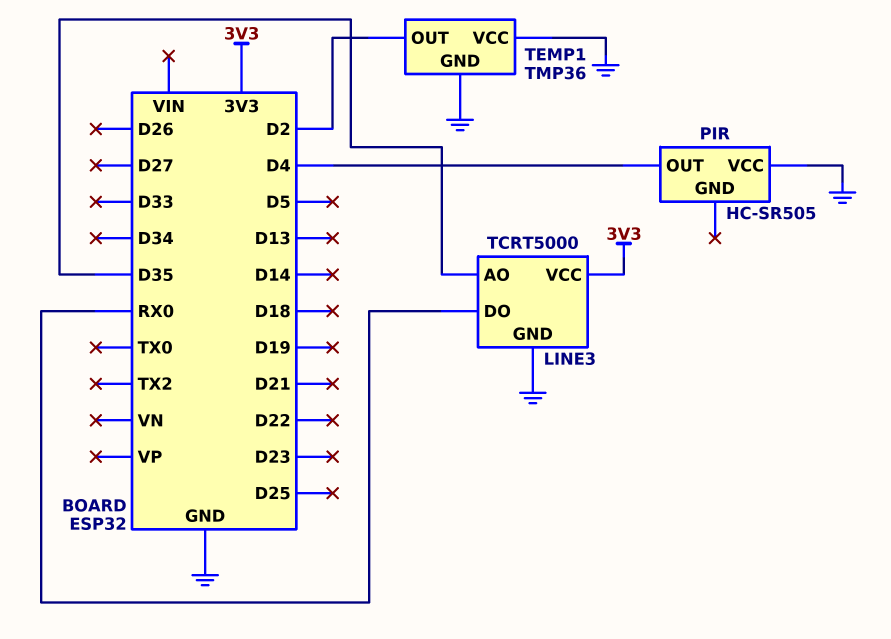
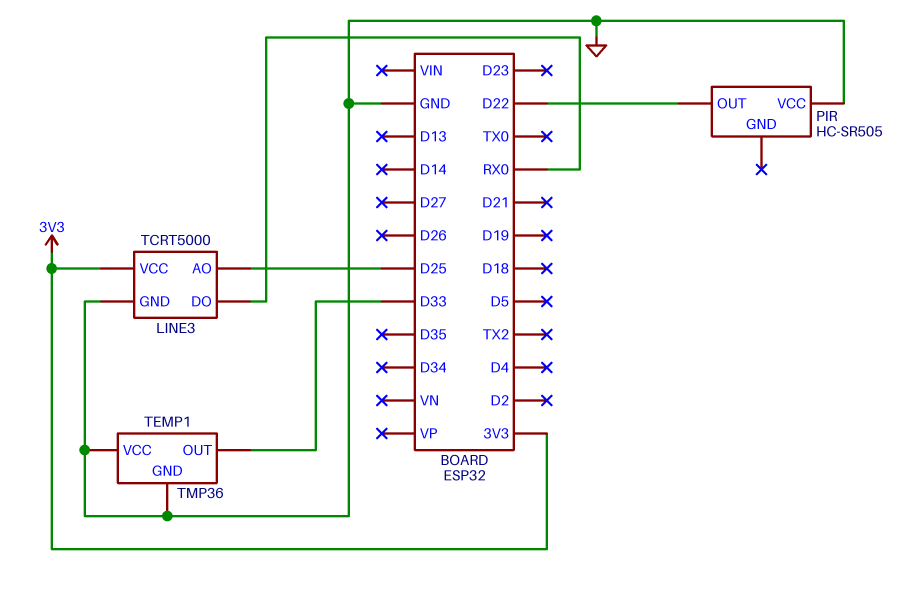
LINE3 pin AO: D35 -> D25
PIR pin OUT: D4 -> D22
TEMP1 pin OUT: D2 -> D33

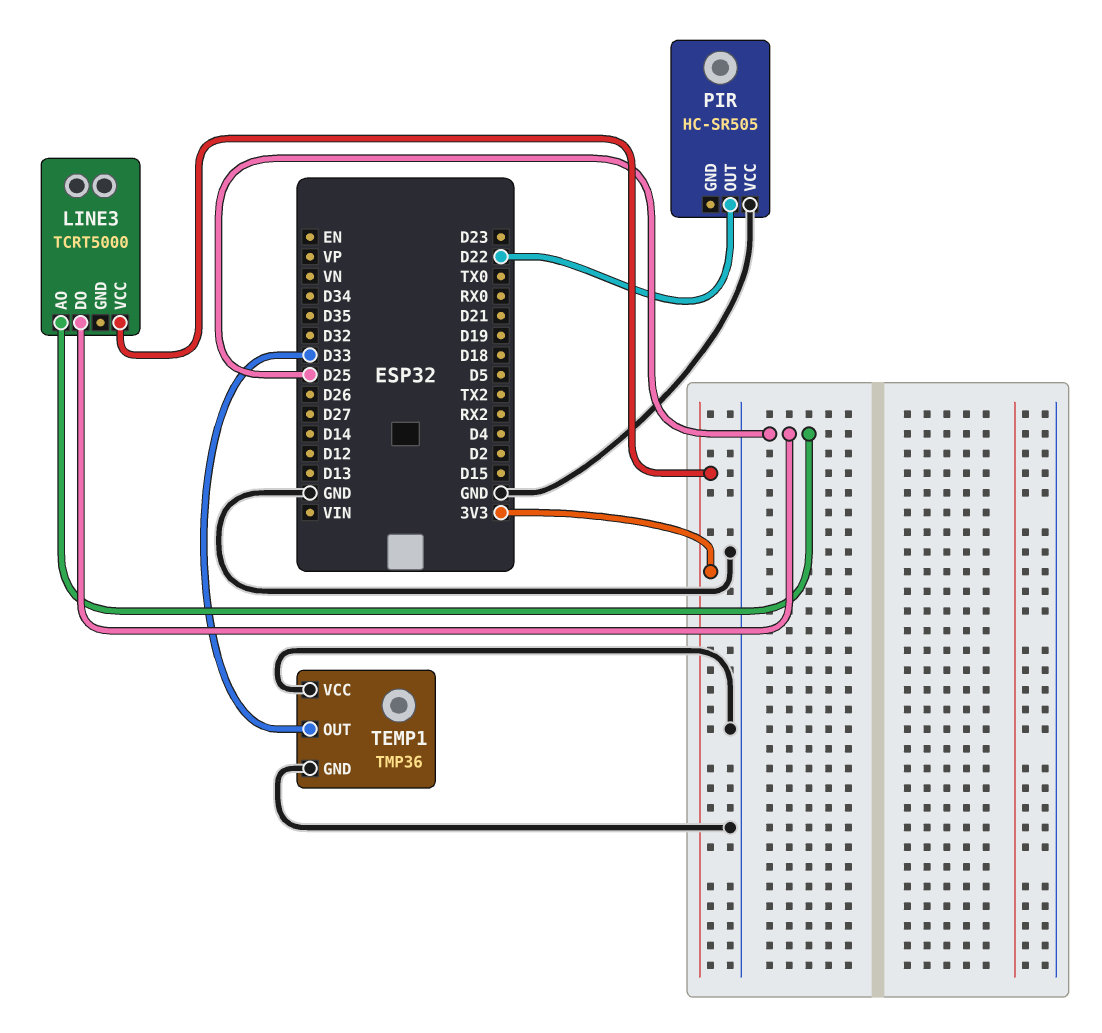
LINE3 pin DO: RX0 -> D25
LINE3 pin GND: GND -> none

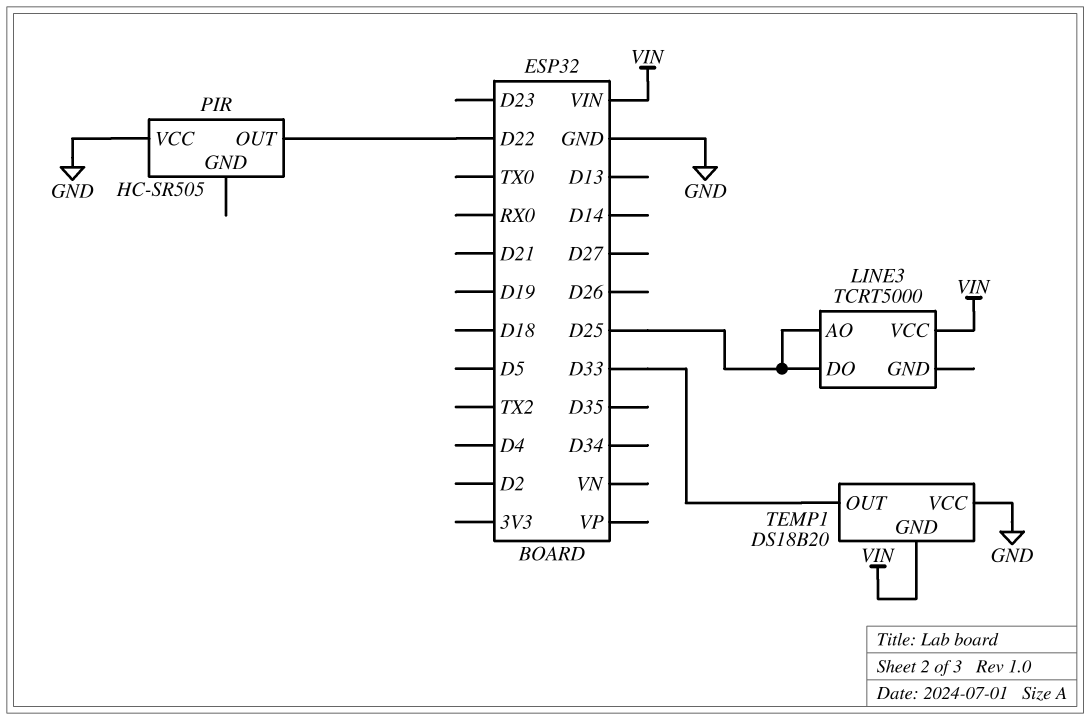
LINE3 pin VCC: 3V3 -> VIN
TEMP1: TMP36 -> DS18B20
TEMP1 pin GND: GND -> VIN

